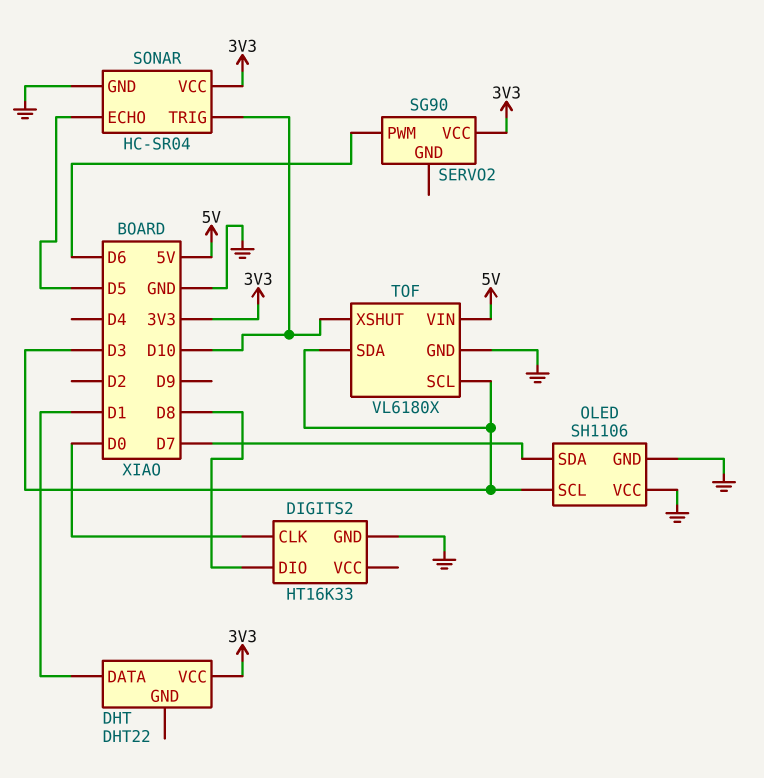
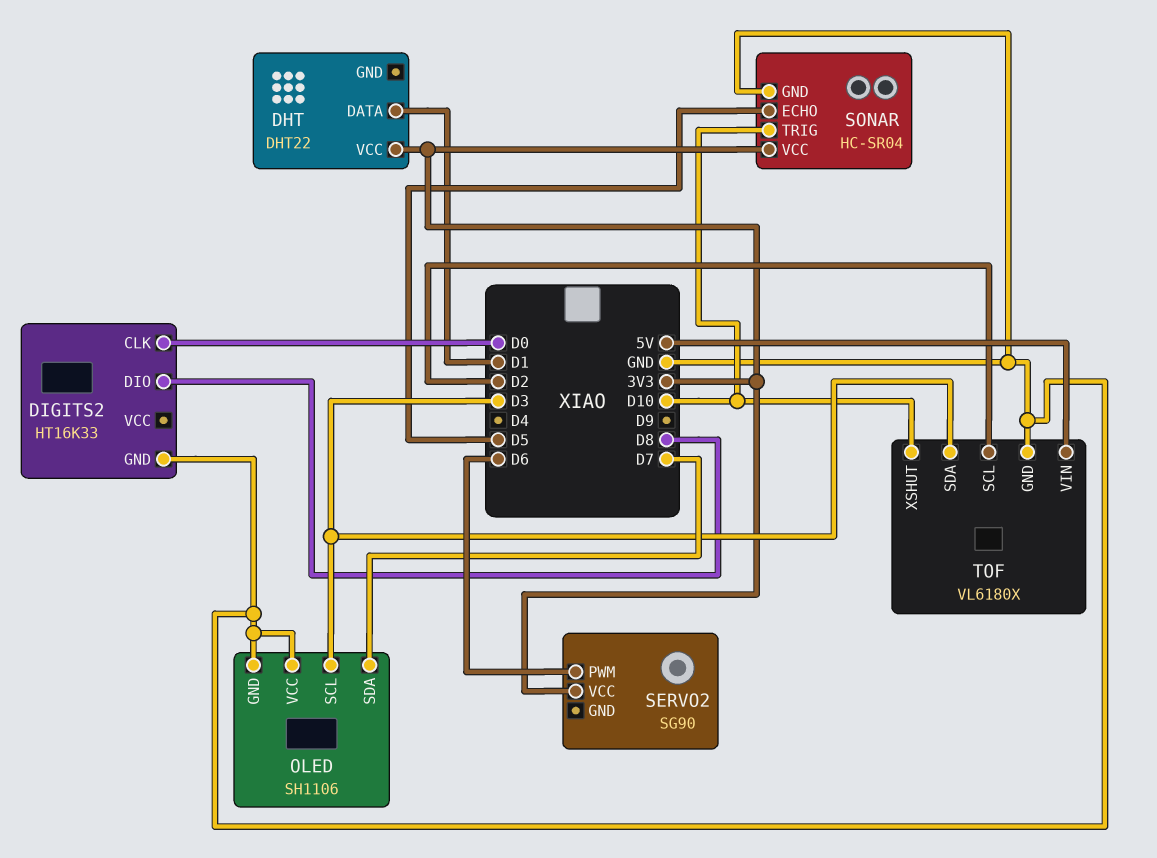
TOF pin SCL: D3 -> D2

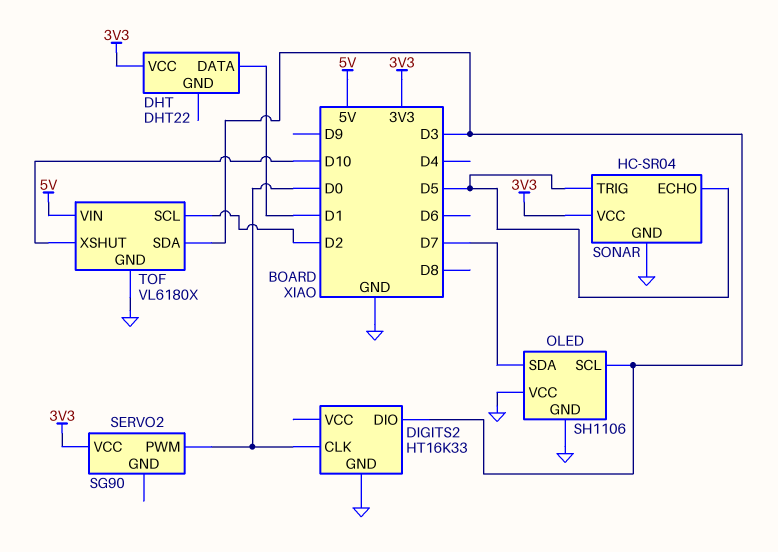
DIGITS2 pin DIO: D8 -> D3
SERVO2 pin PWM: D6 -> D0
SONAR pin TRIG: D10 -> D5

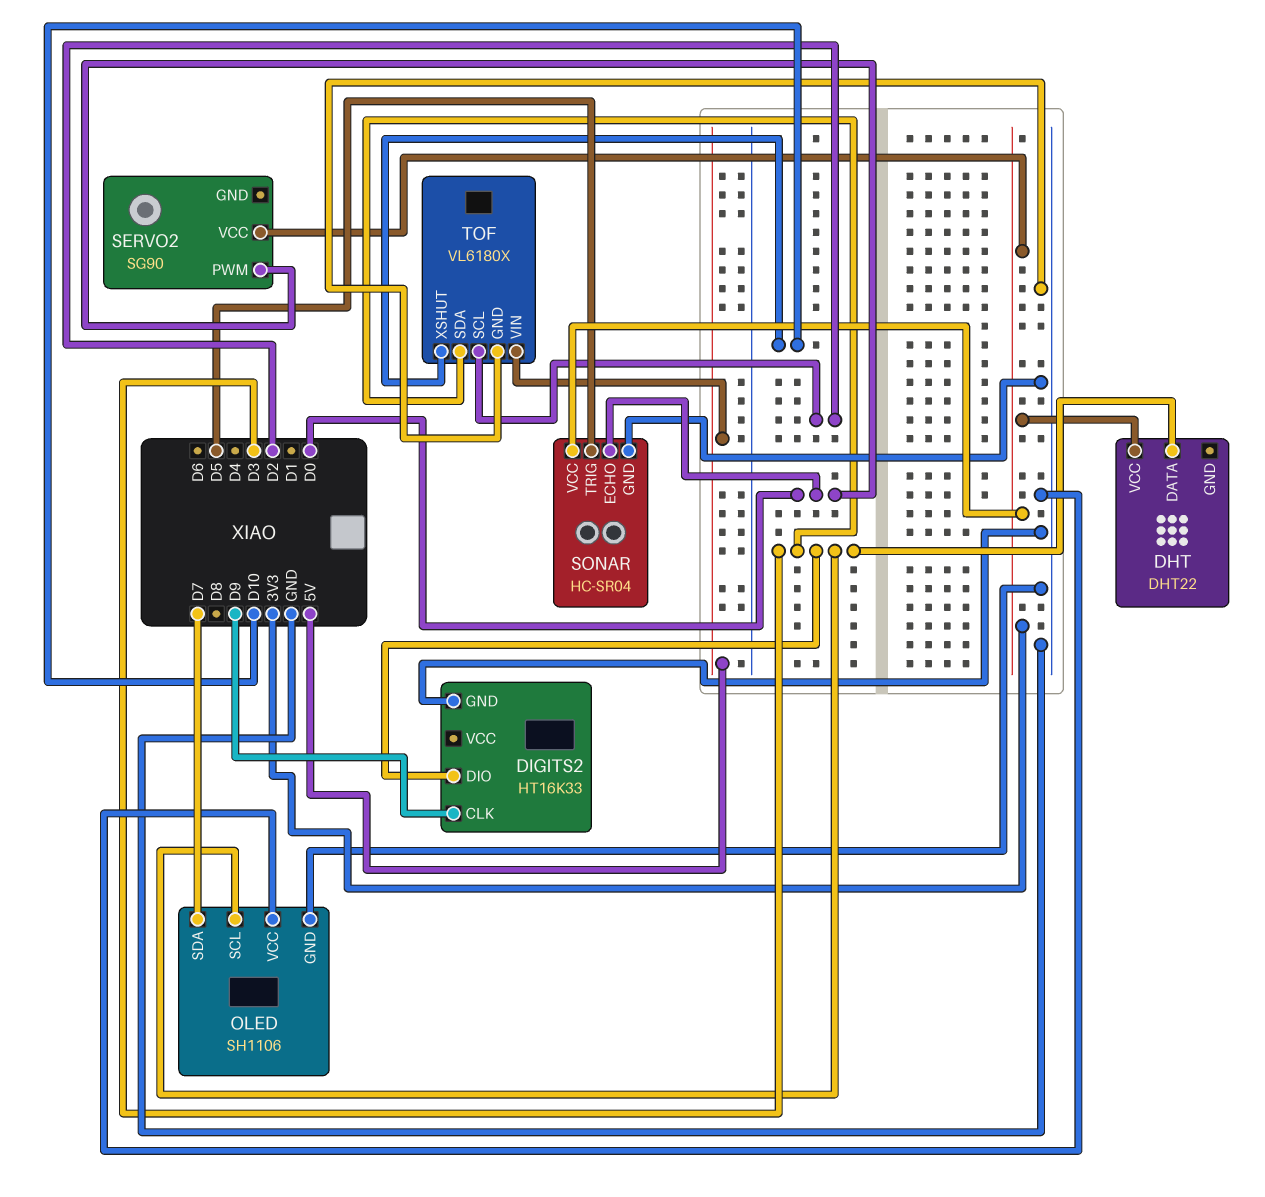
DHT pin DATA: D1 -> D3
DIGITS2 pin CLK: D0 -> D9
SONAR pin ECHO: D5 -> D0

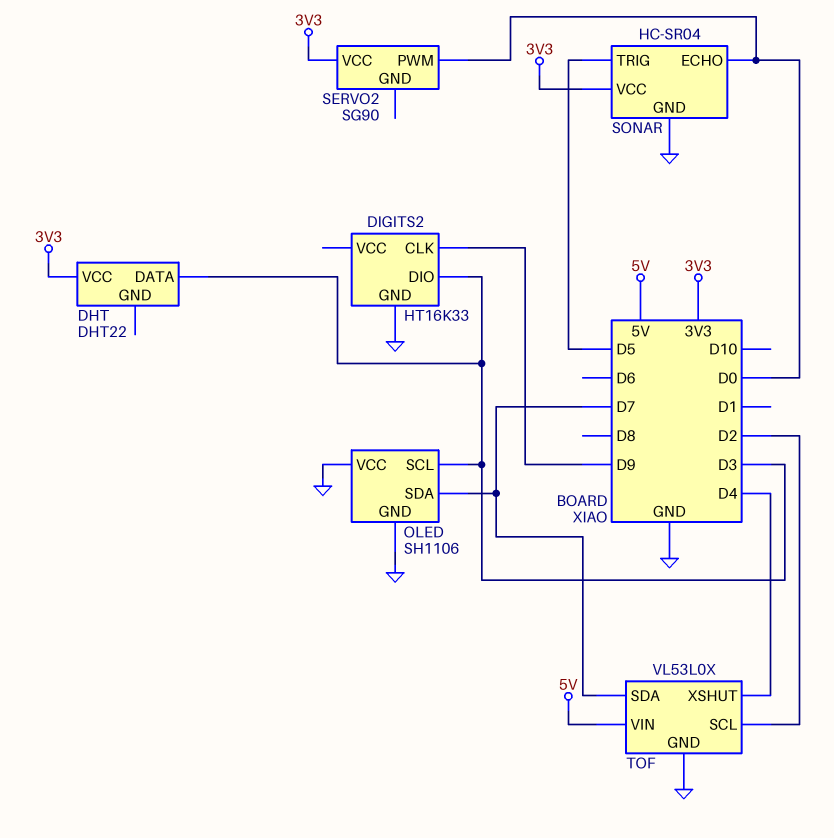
TOF: VL6180X -> VL53L0X
TOF pin SDA: D3 -> D7
TOF pin XSHUT: D10 -> D4

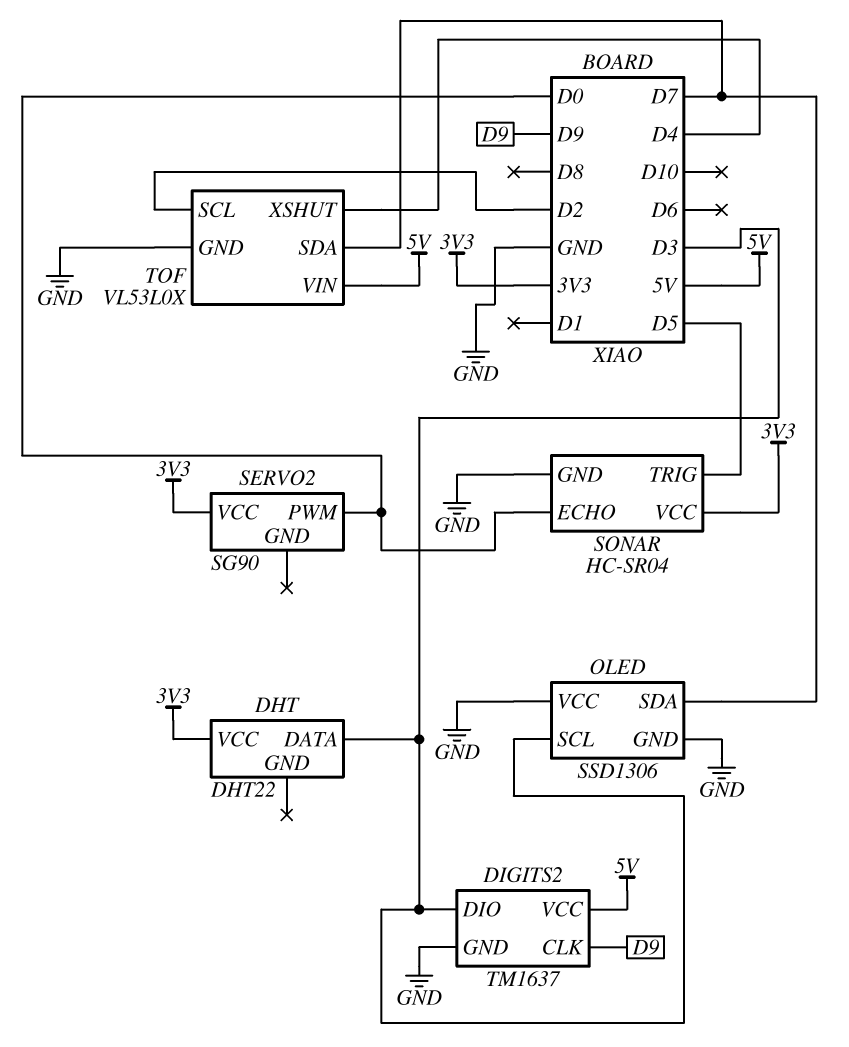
DIGITS2: HT16K33 -> TM1637
DIGITS2 pin VCC: none -> 5V
OLED: SH1106 -> SSD1306

